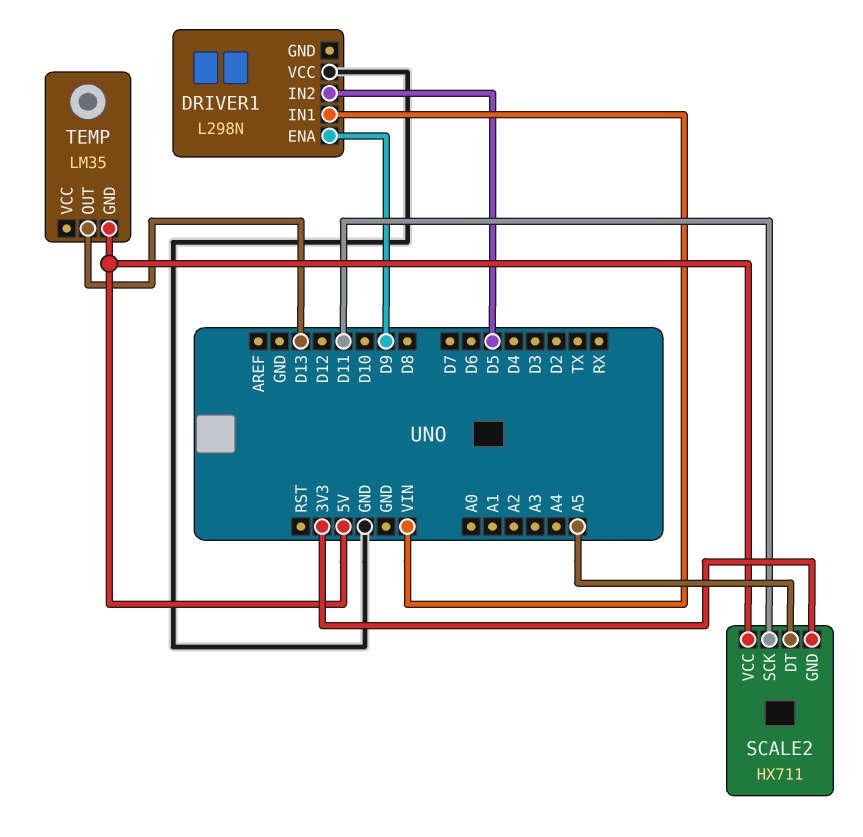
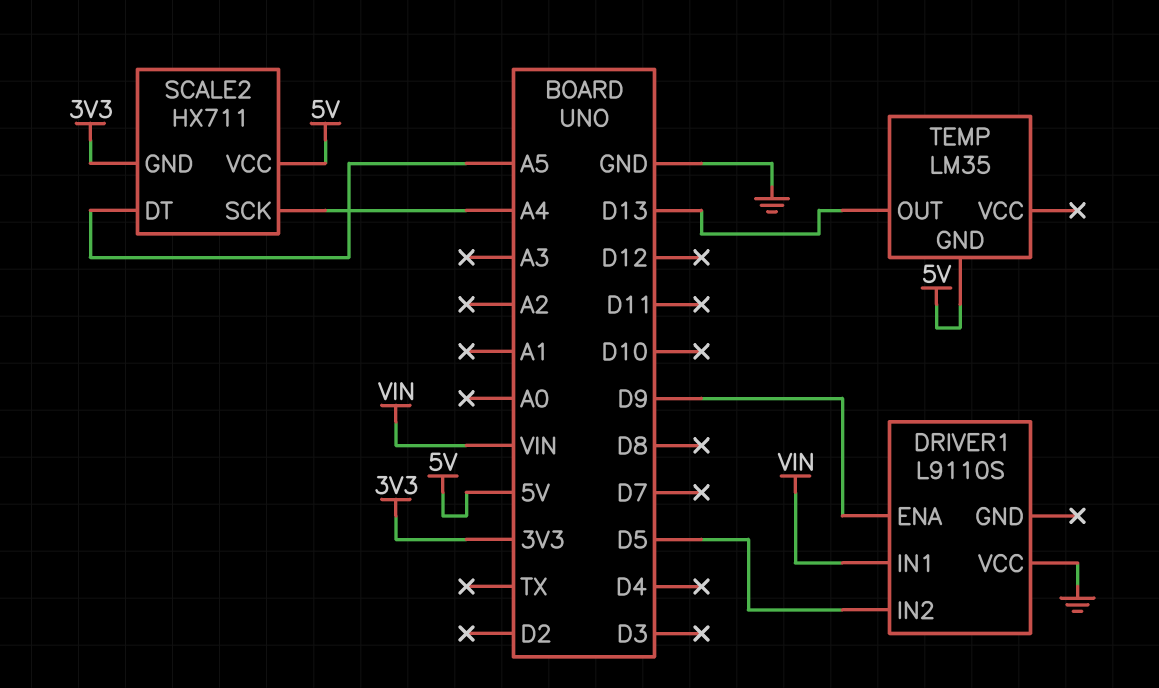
DRIVER1: L298N -> L9110S
SCALE2 pin SCK: D11 -> A4

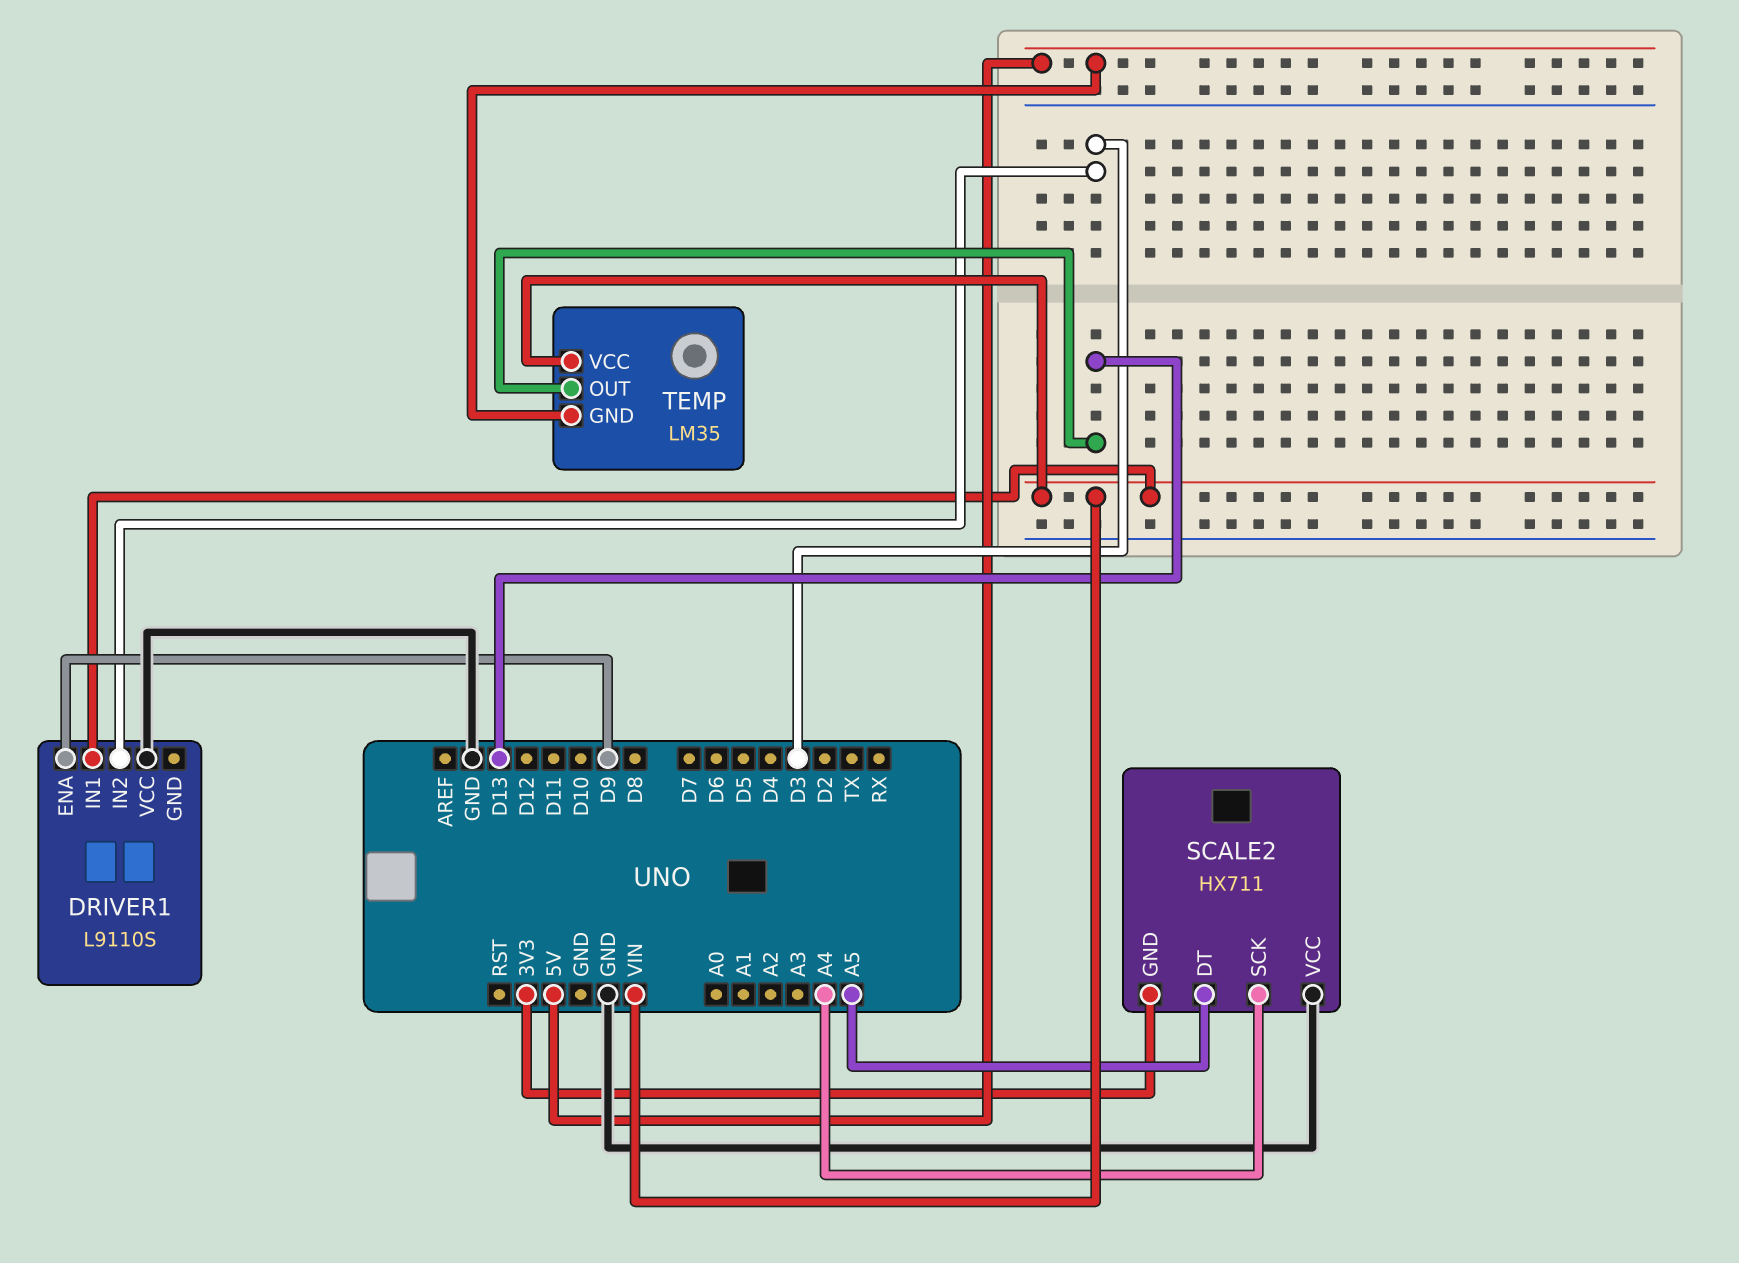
DRIVER1 pin IN2: D5 -> D3
SCALE2 pin VCC: 5V -> GND
TEMP pin VCC: none -> VIN

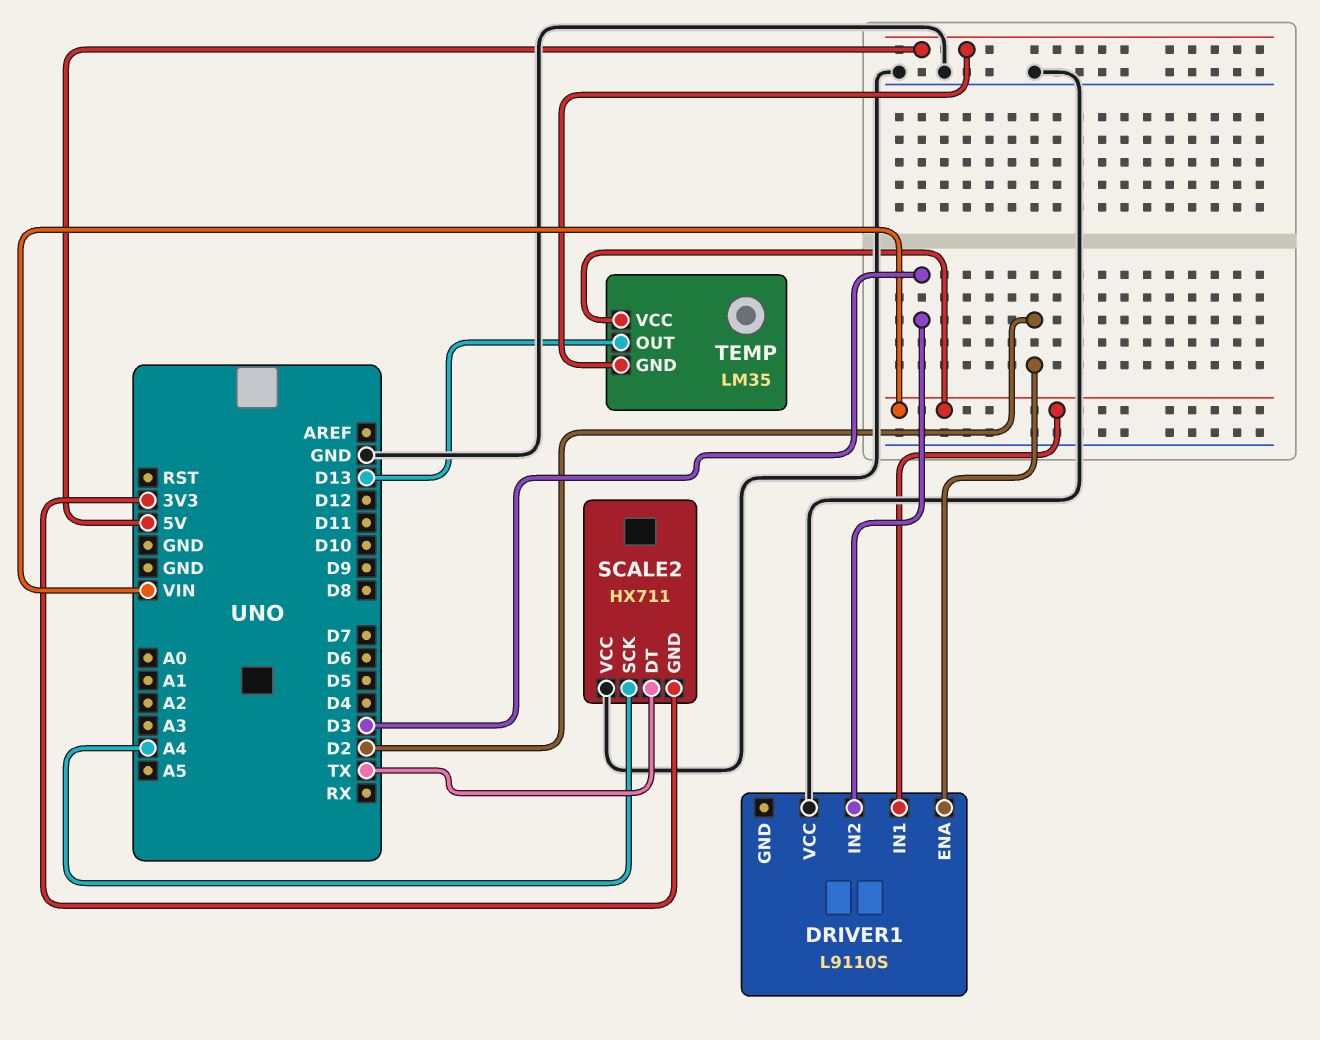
DRIVER1 pin ENA: D9 -> D2
SCALE2 pin DT: A5 -> TX

